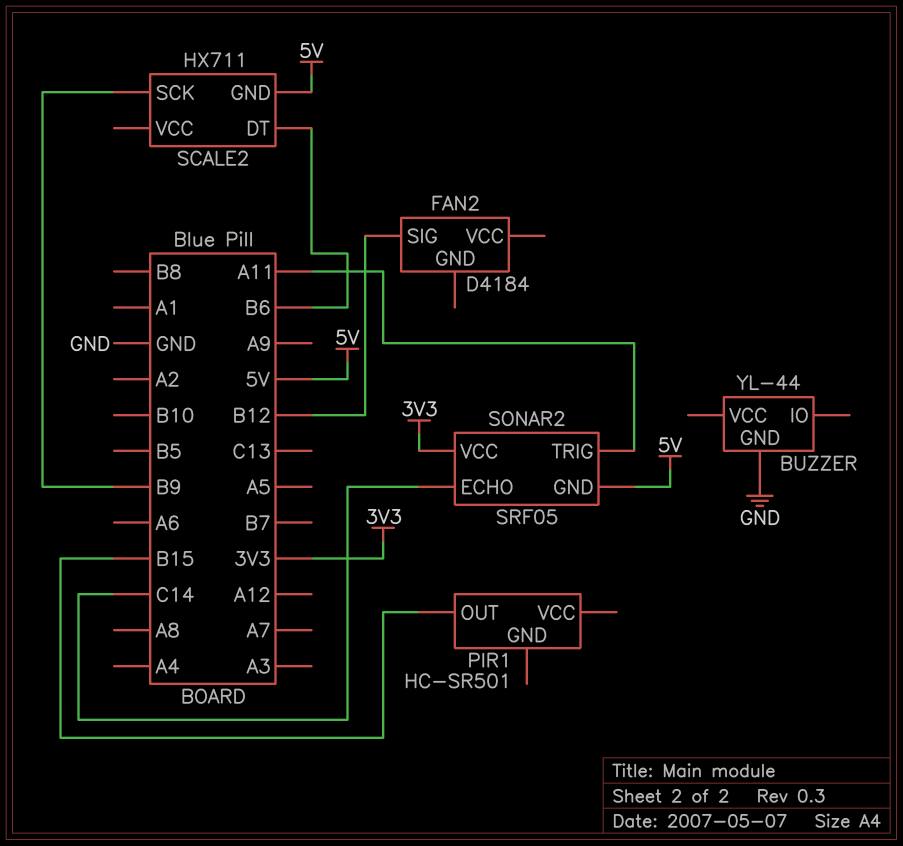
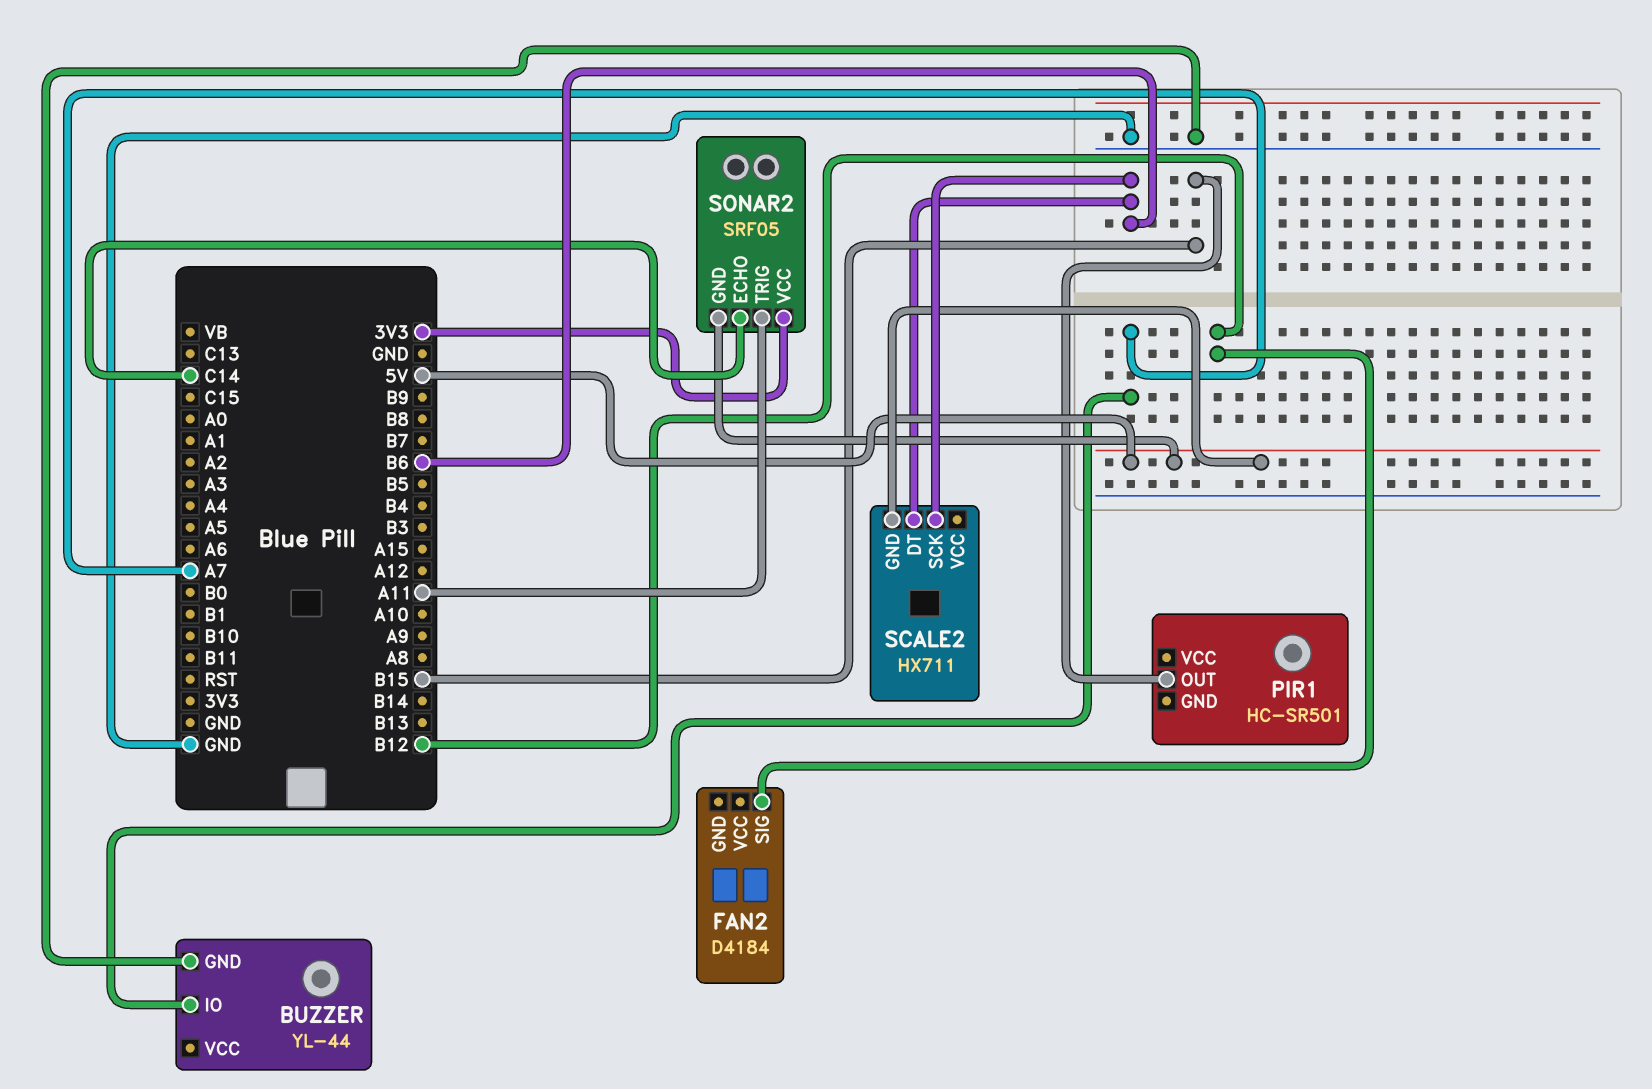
BUZZER pin IO: none -> A7
SCALE2 pin SCK: B9 -> B6

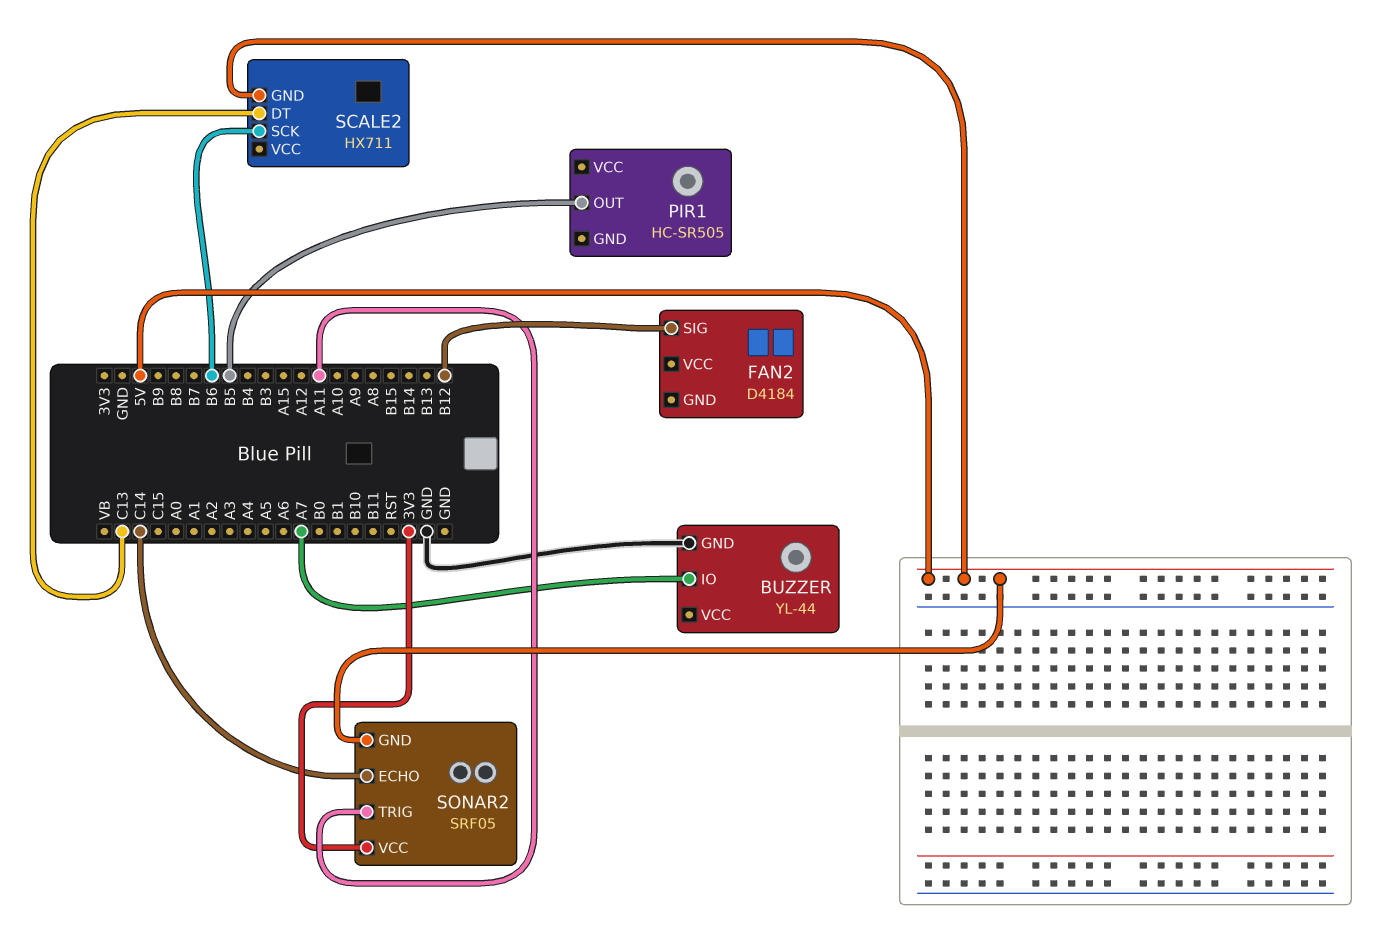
PIR1: HC-SR501 -> HC-SR505
PIR1 pin OUT: B15 -> B5
SCALE2 pin DT: B6 -> C13

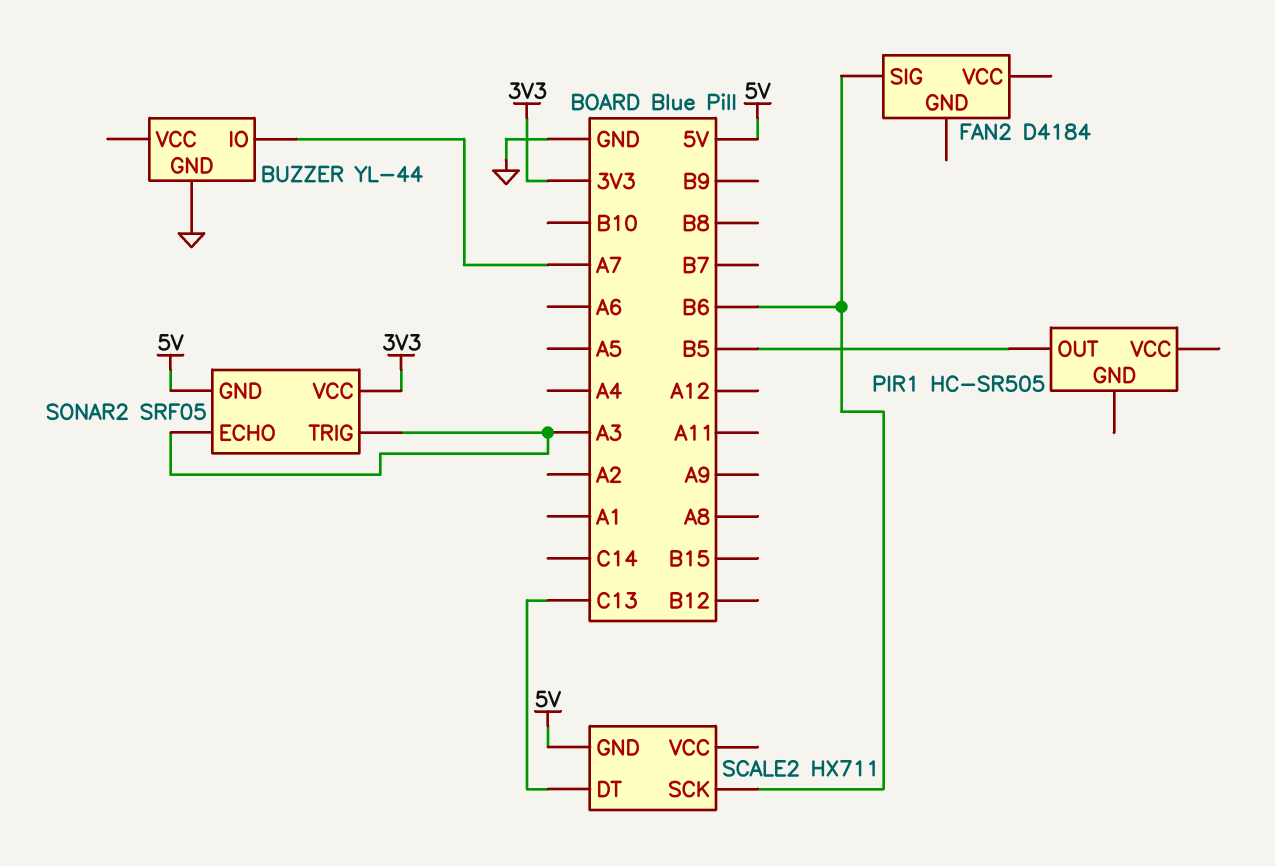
FAN2 pin SIG: B12 -> B6
SONAR2 pin ECHO: C14 -> A3
SONAR2 pin TRIG: A11 -> A3

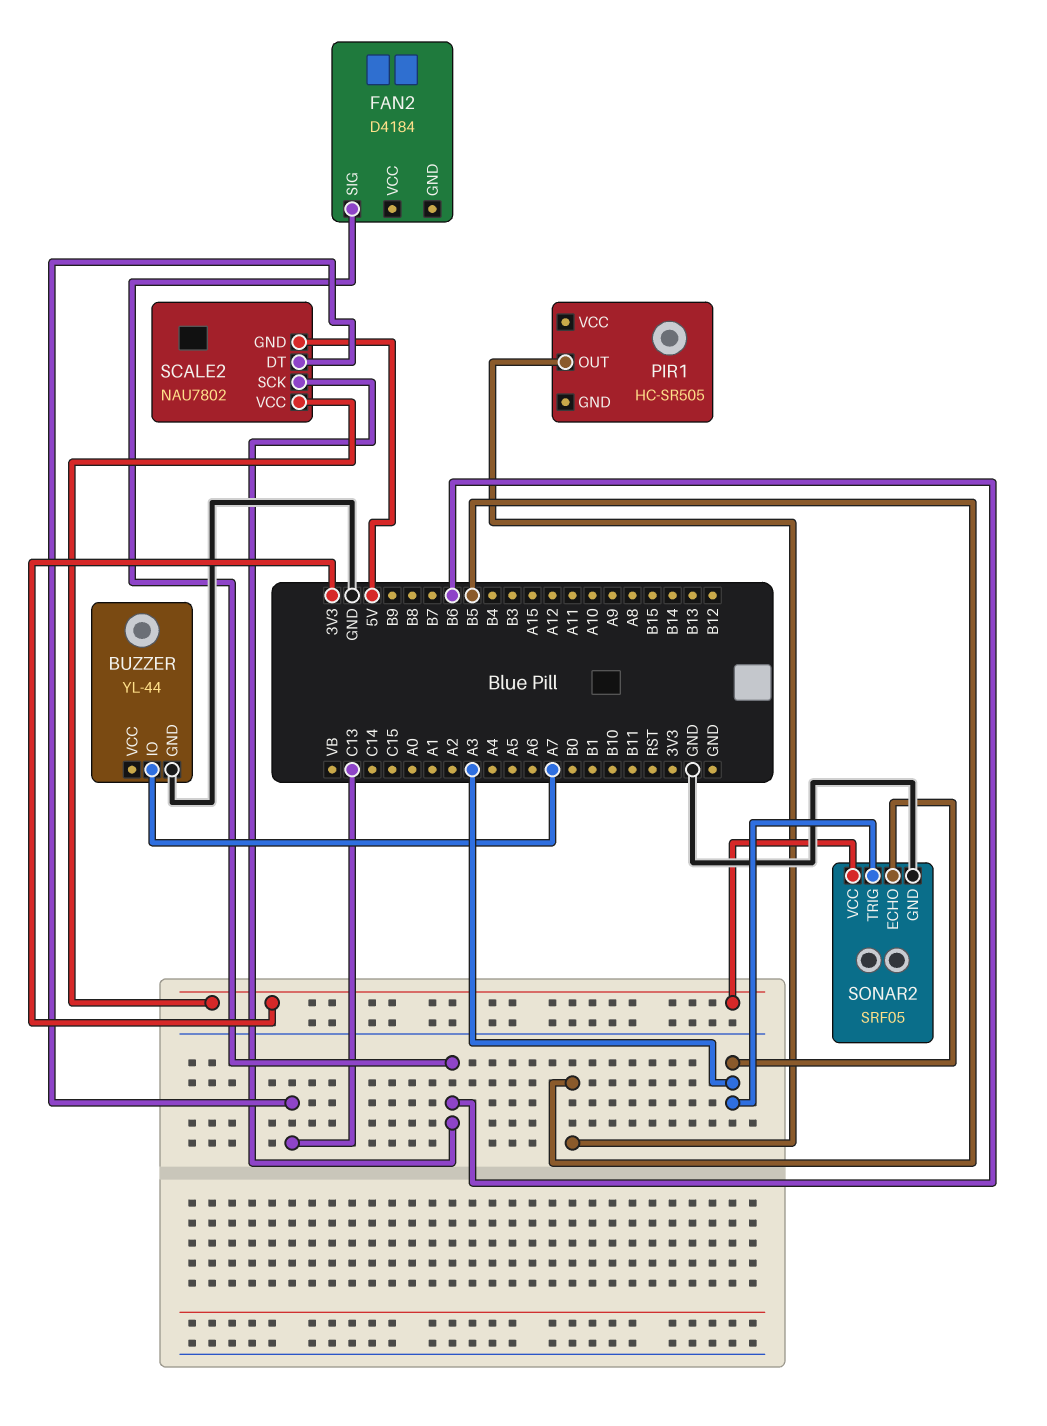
SCALE2: HX711 -> NAU7802
SCALE2 pin VCC: none -> 3V3
SONAR2 pin GND: 5V -> GND

